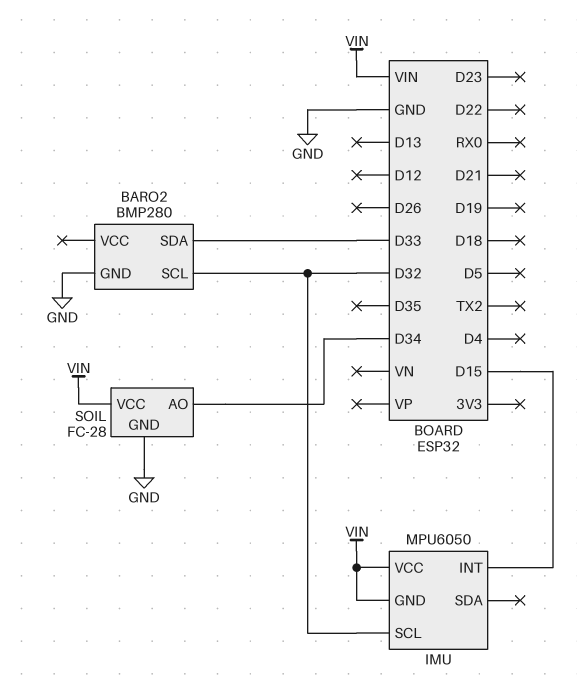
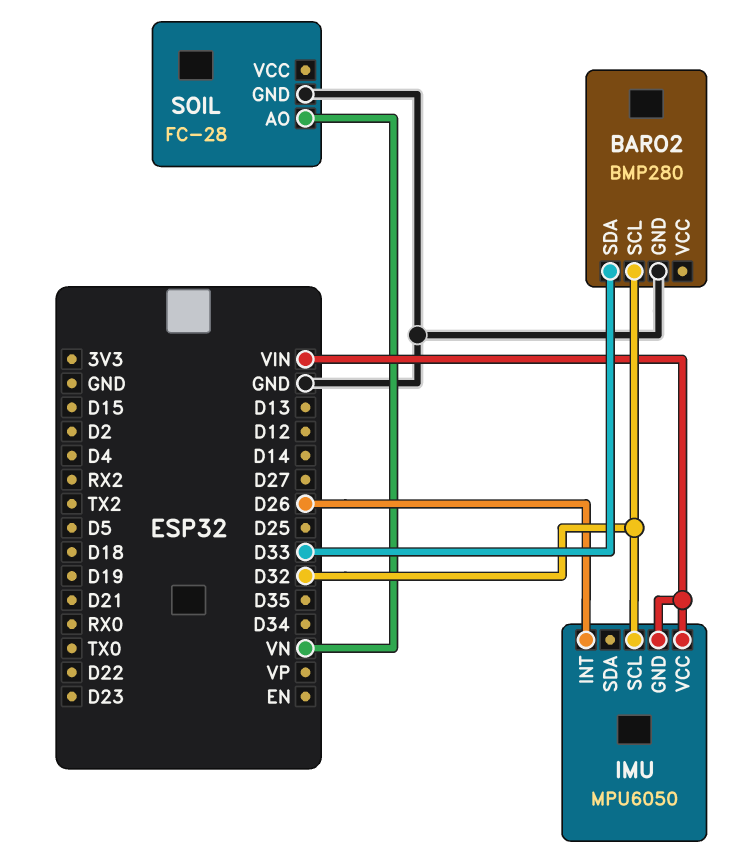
IMU pin INT: D15 -> D26
SOIL pin AO: D34 -> VN
SOIL pin VCC: VIN -> none

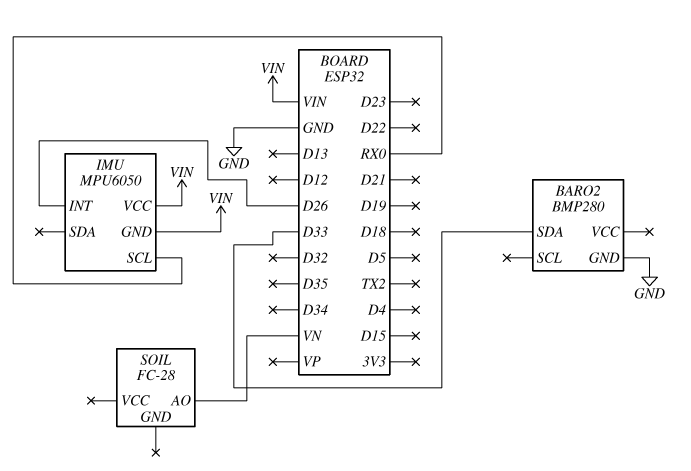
BARO2 pin SCL: D32 -> none
IMU pin SCL: D32 -> RX0
SOIL pin GND: GND -> none

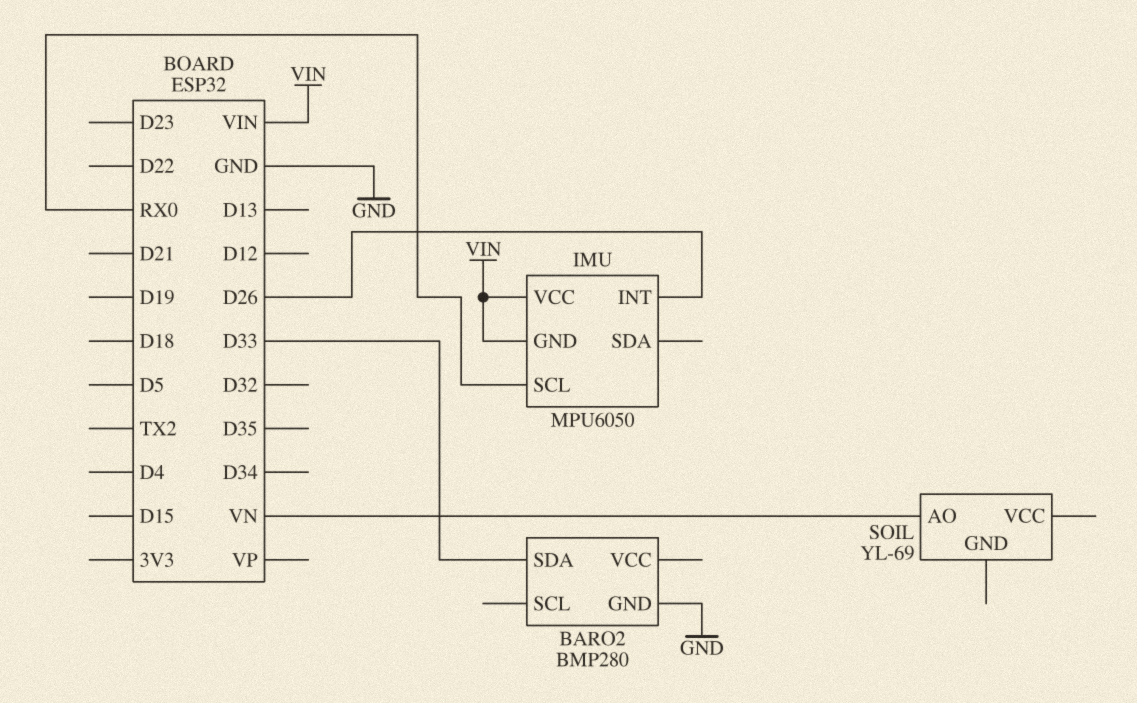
SOIL: FC-28 -> YL-69

